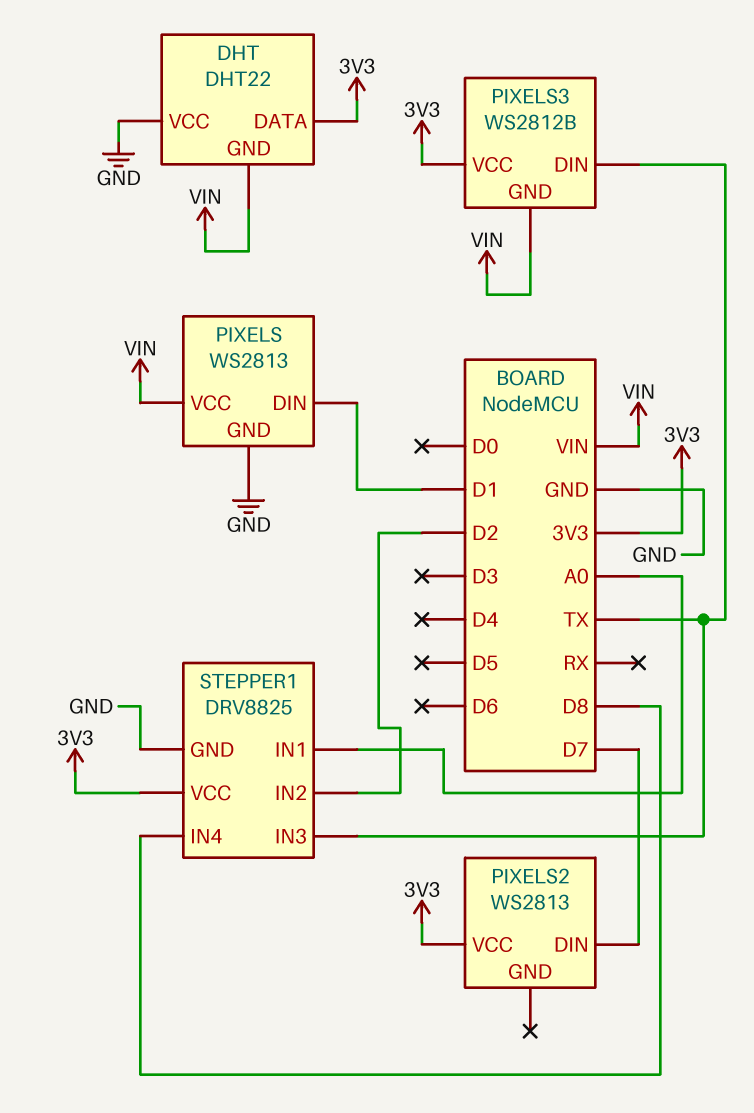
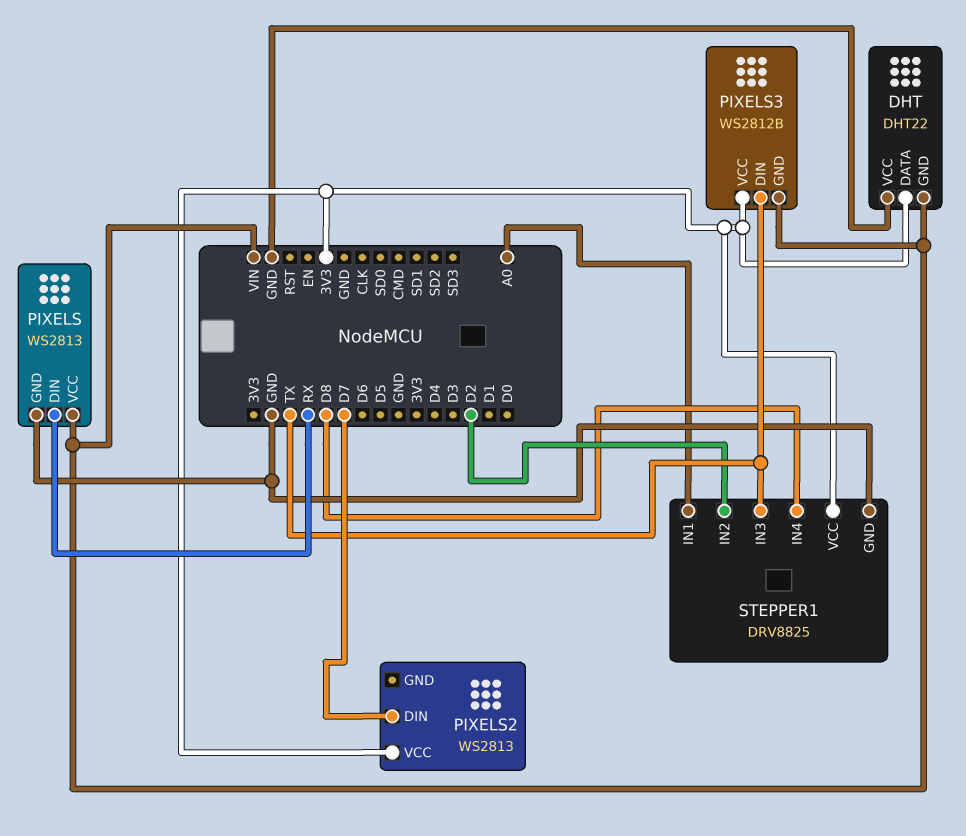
PIXELS pin DIN: D1 -> RX

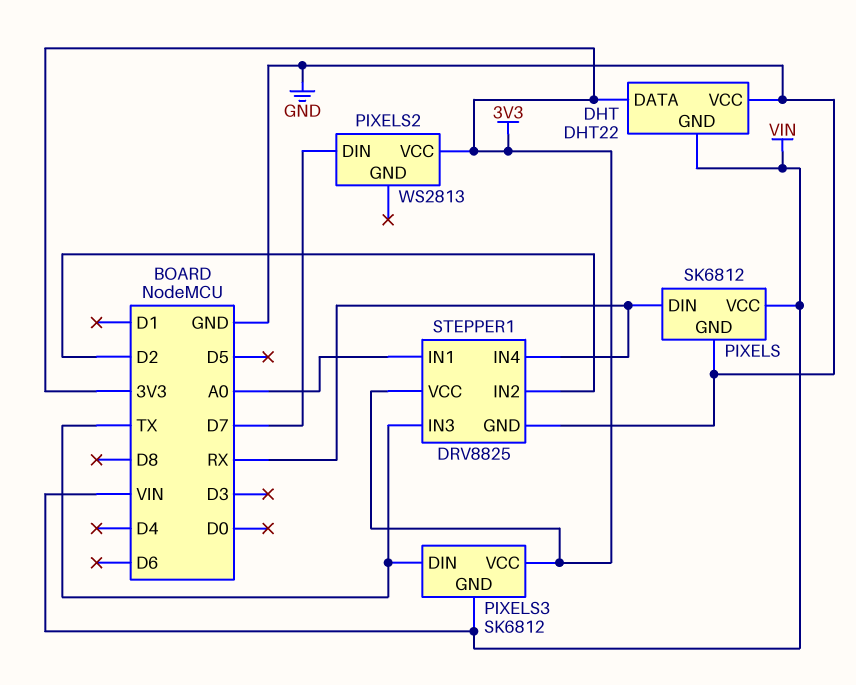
PIXELS: WS2813 -> SK6812
PIXELS3: WS2812B -> SK6812
STEPPER1 pin IN4: D8 -> RX

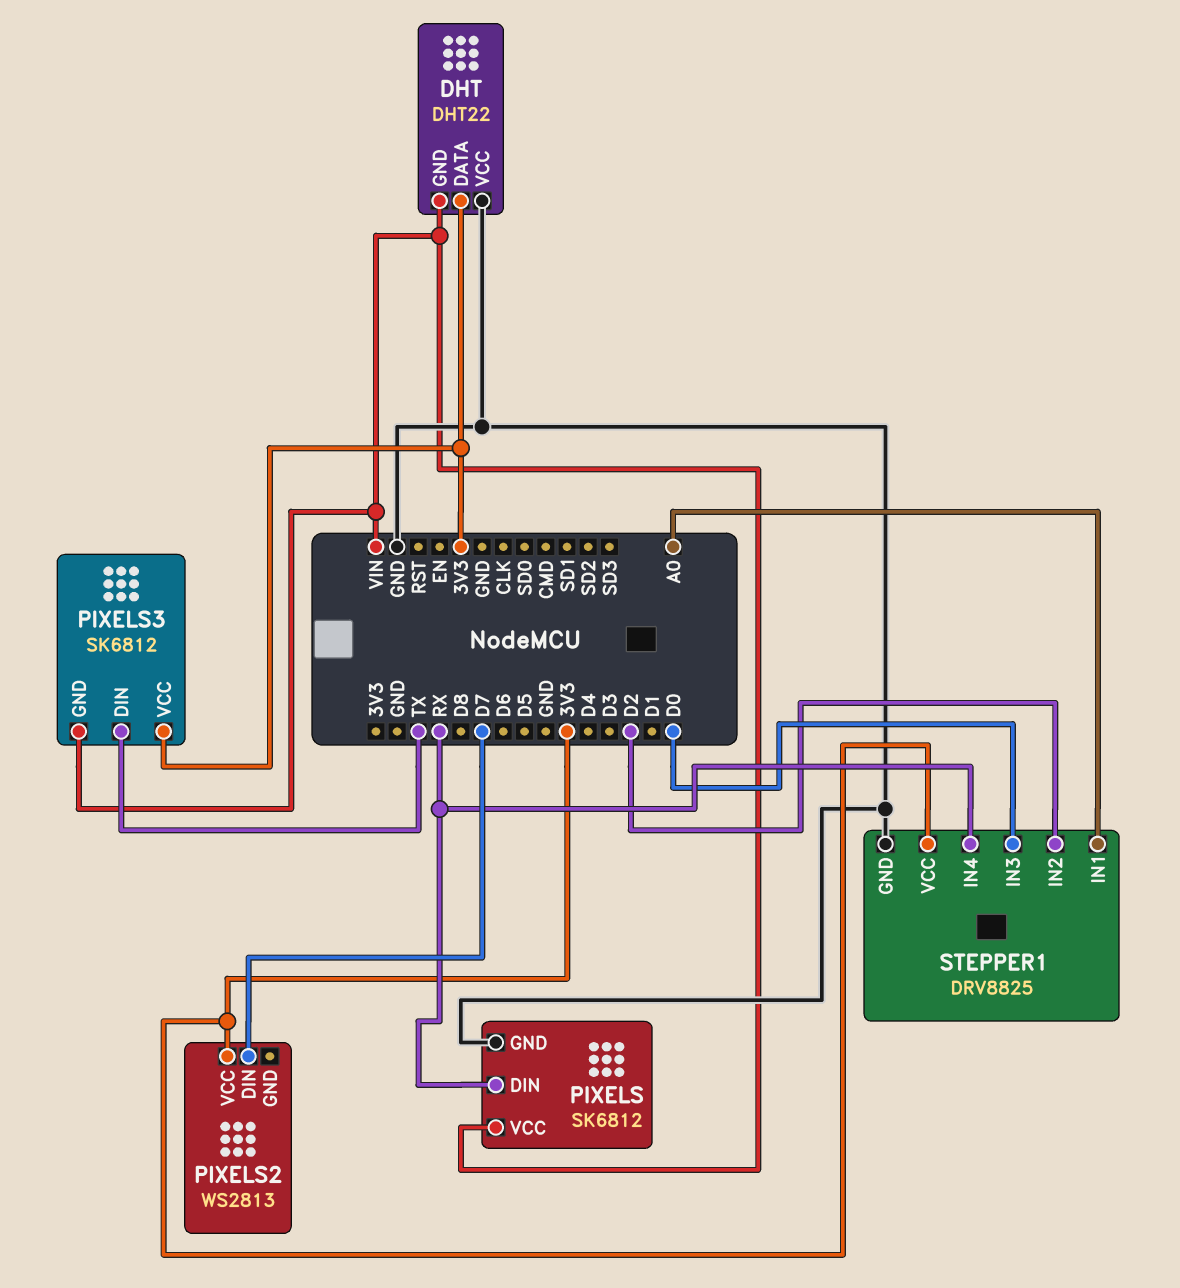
STEPPER1 pin IN3: TX -> D0

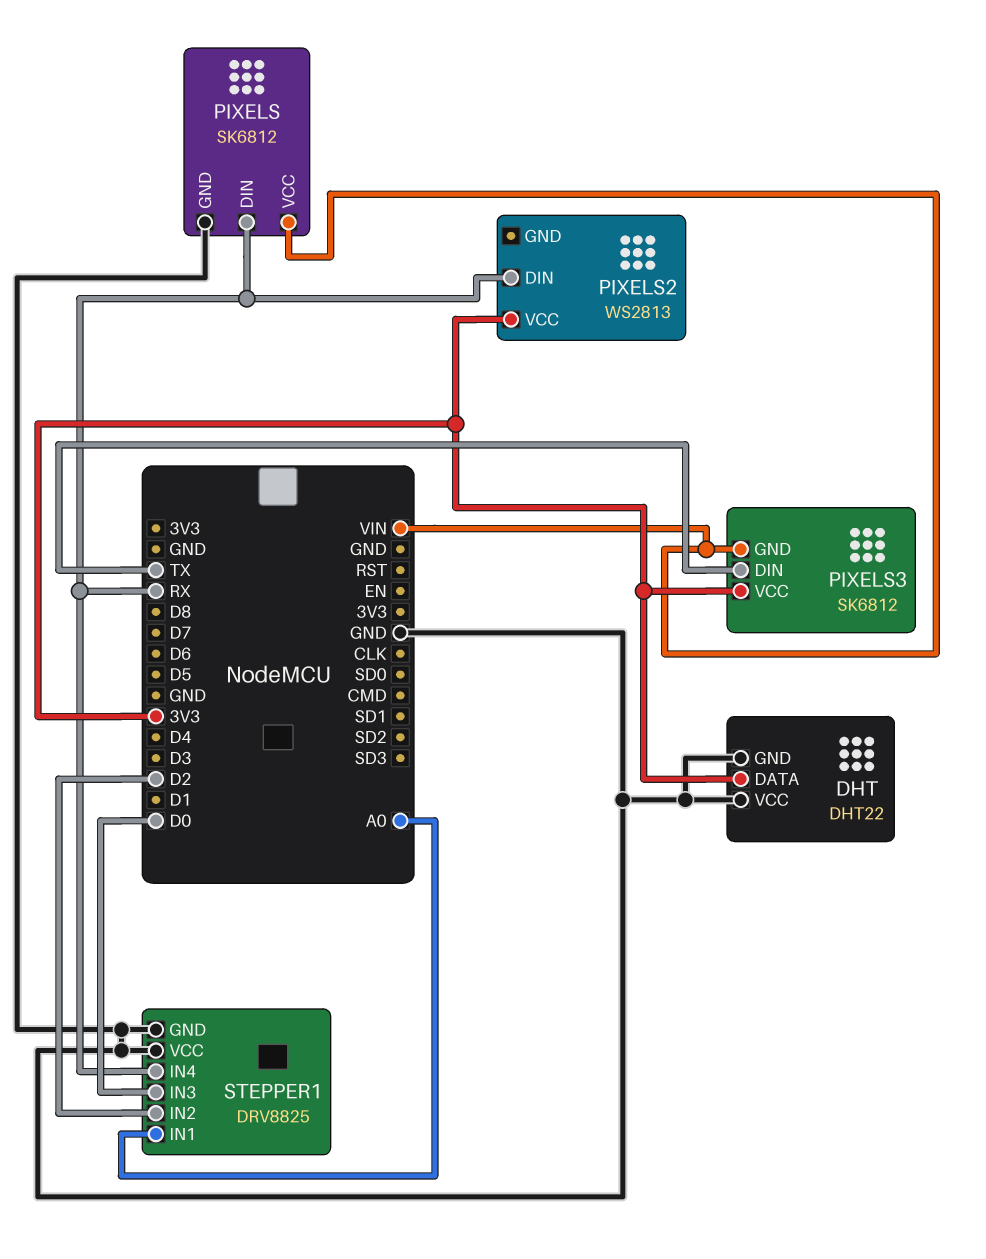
DHT pin GND: VIN -> GND
PIXELS2 pin DIN: D7 -> RX
STEPPER1 pin VCC: 3V3 -> GND

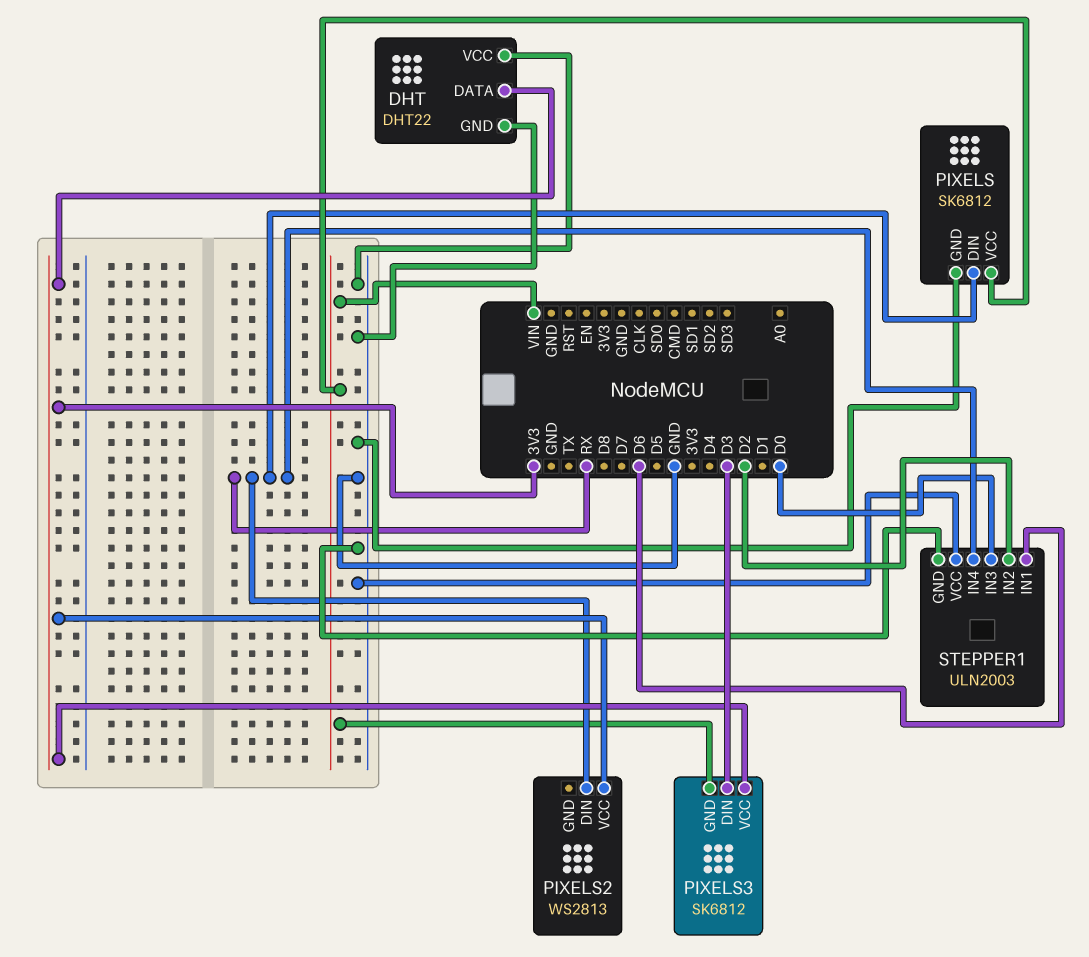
PIXELS3 pin DIN: TX -> D3
STEPPER1: DRV8825 -> ULN2003
STEPPER1 pin IN1: A0 -> D6

